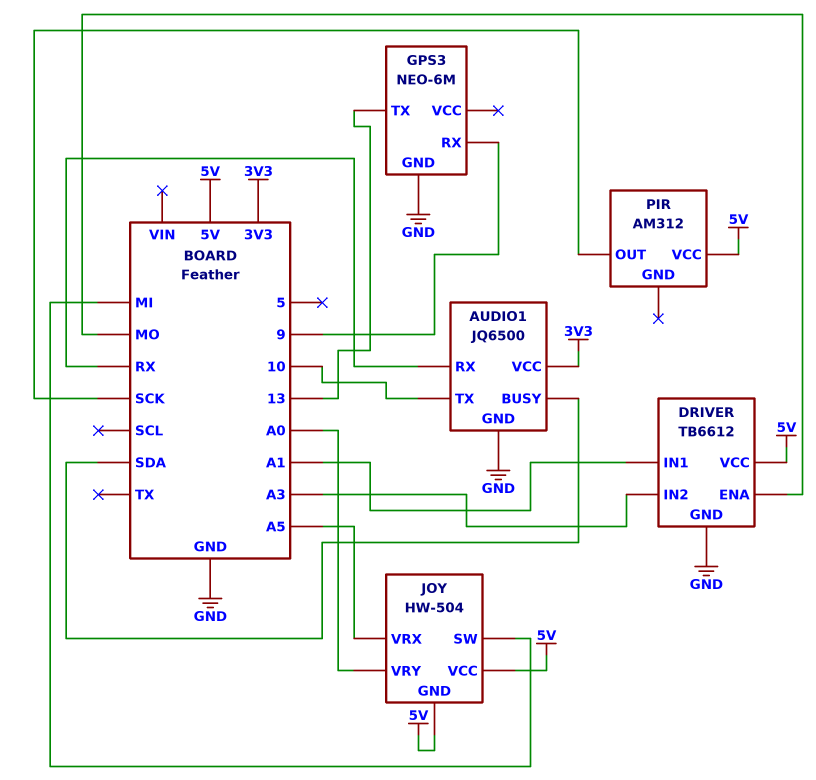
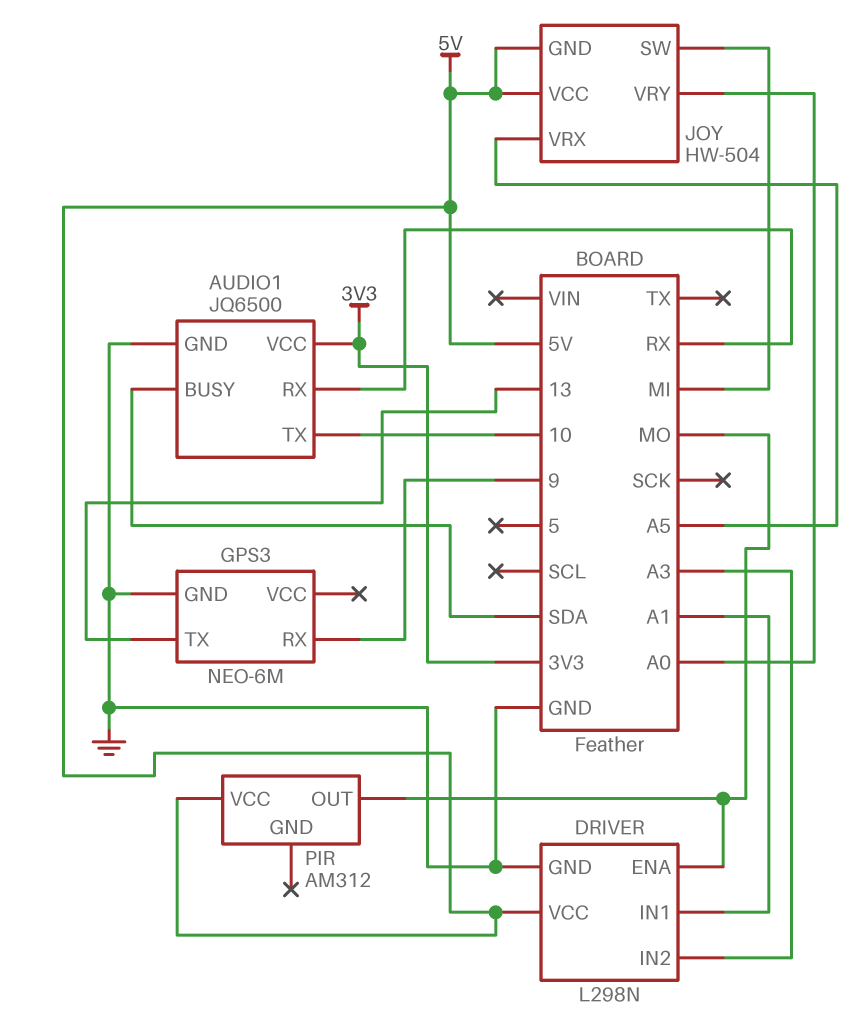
DRIVER: TB6612 -> L298N
PIR pin OUT: SCK -> MO

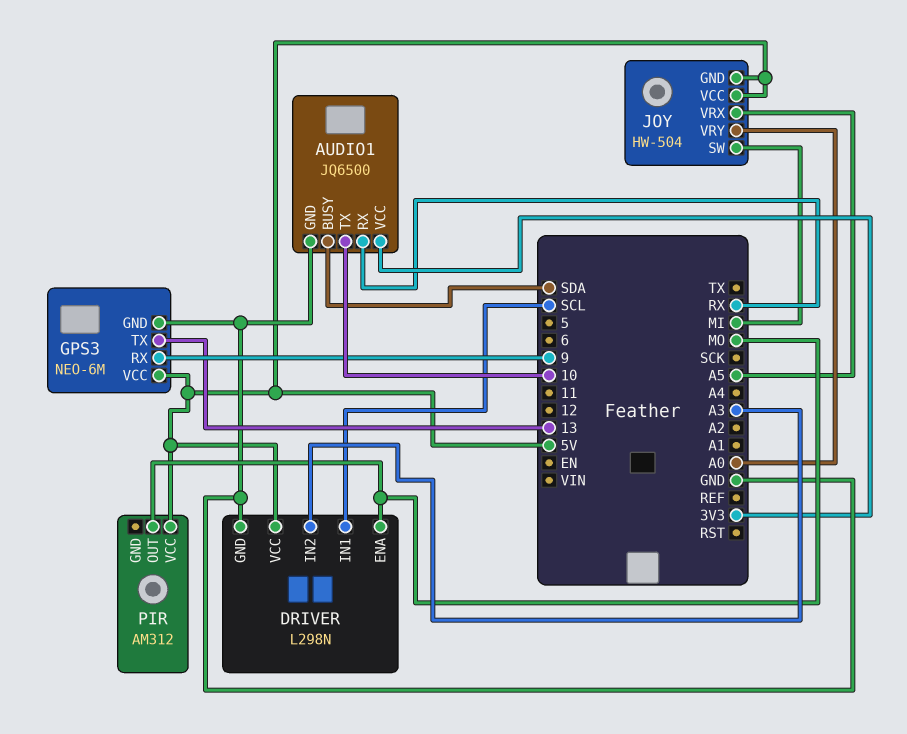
DRIVER pin IN1: A1 -> SCL
GPS3 pin VCC: none -> 5V

